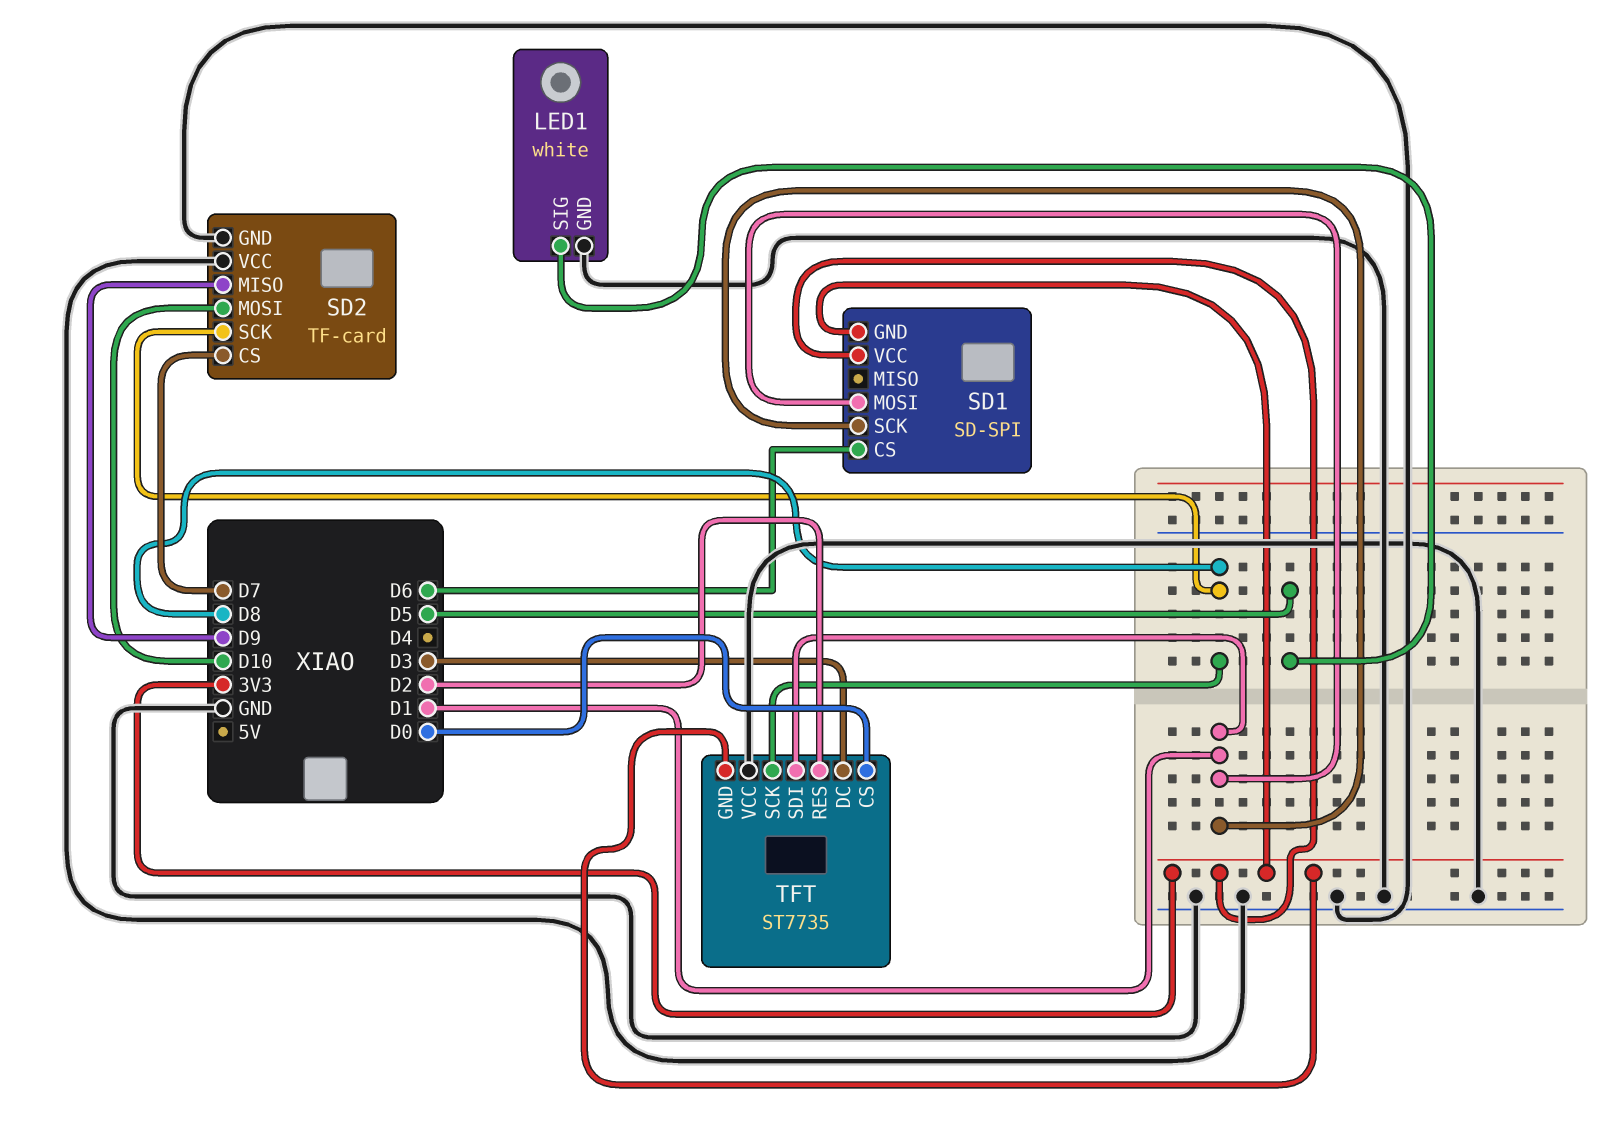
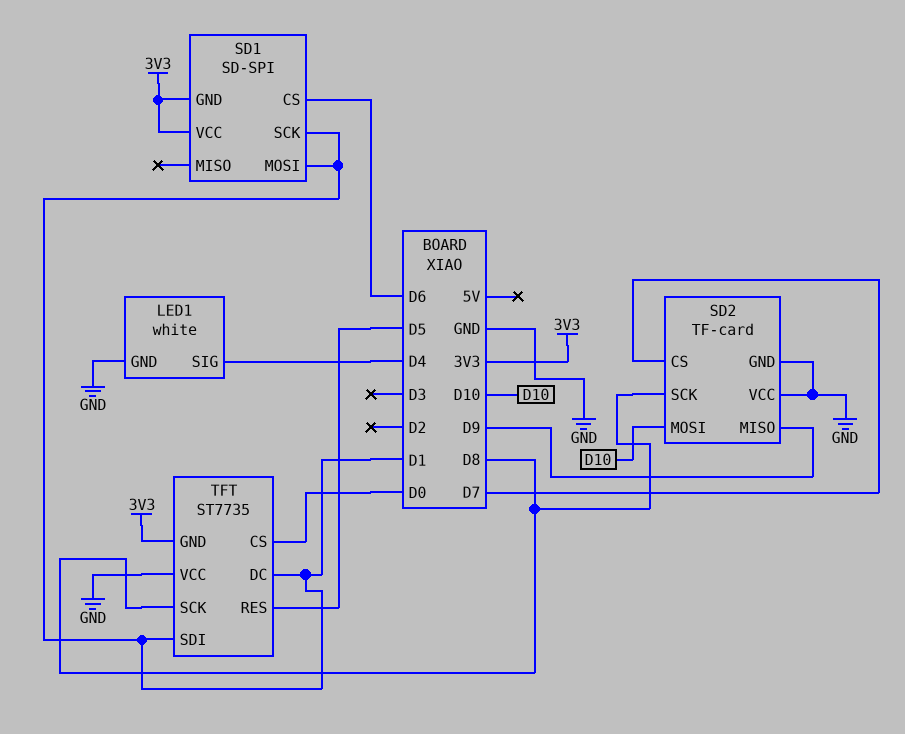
LED1 pin SIG: D5 -> D4
TFT pin DC: D3 -> D1
TFT pin RES: D2 -> D5

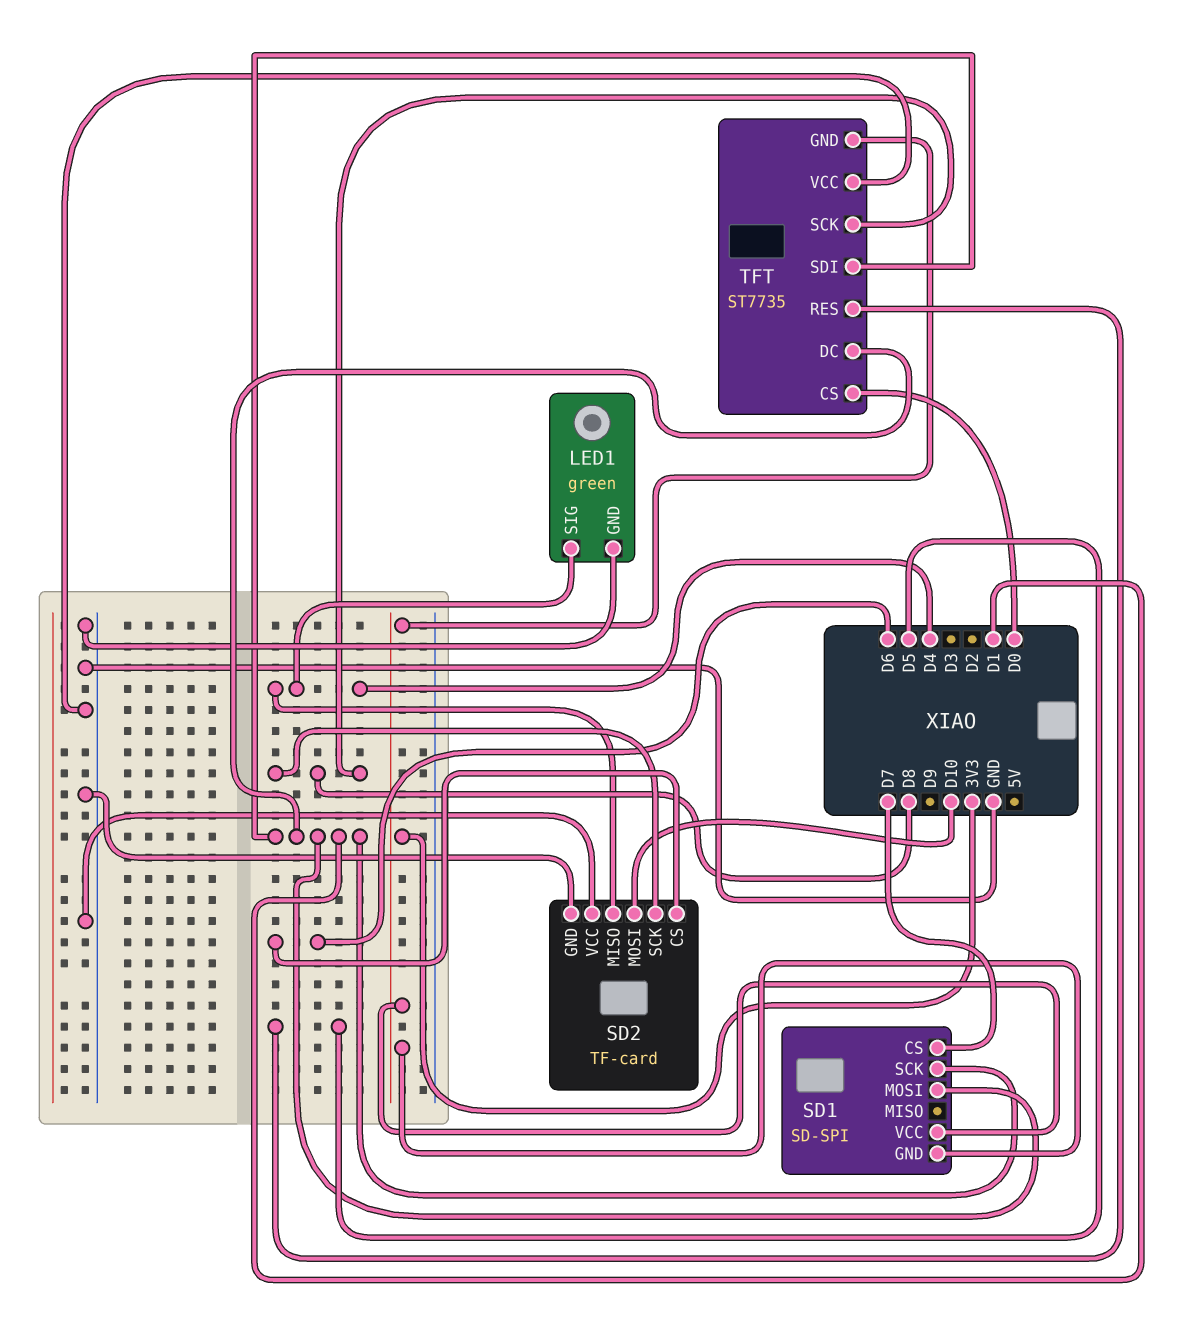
LED1: white -> green
SD1 pin CS: D6 -> D7
SD2 pin CS: D7 -> D6
SD2 pin MISO: D9 -> D4

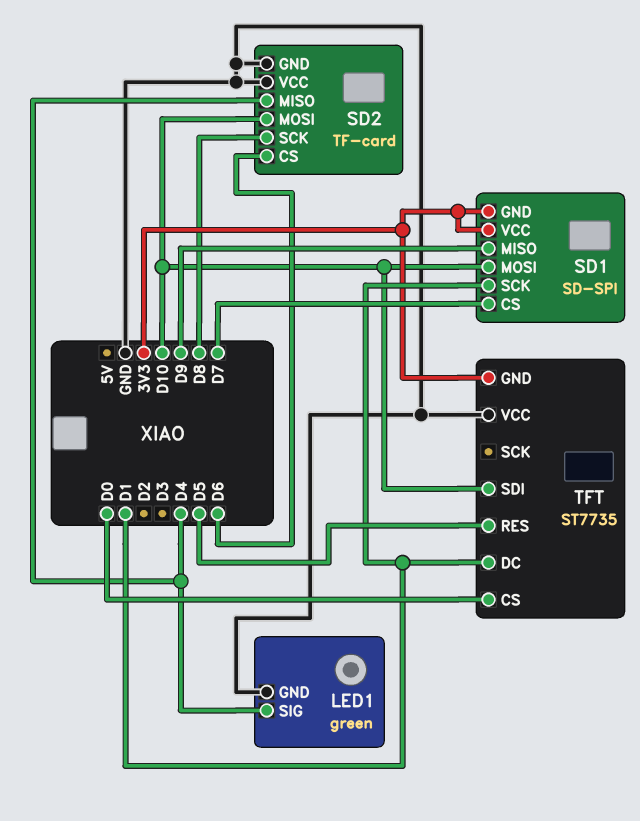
SD1 pin MISO: none -> D9
SD1 pin MOSI: D1 -> D10
TFT pin SCK: D8 -> none
TFT pin SDI: D1 -> D10

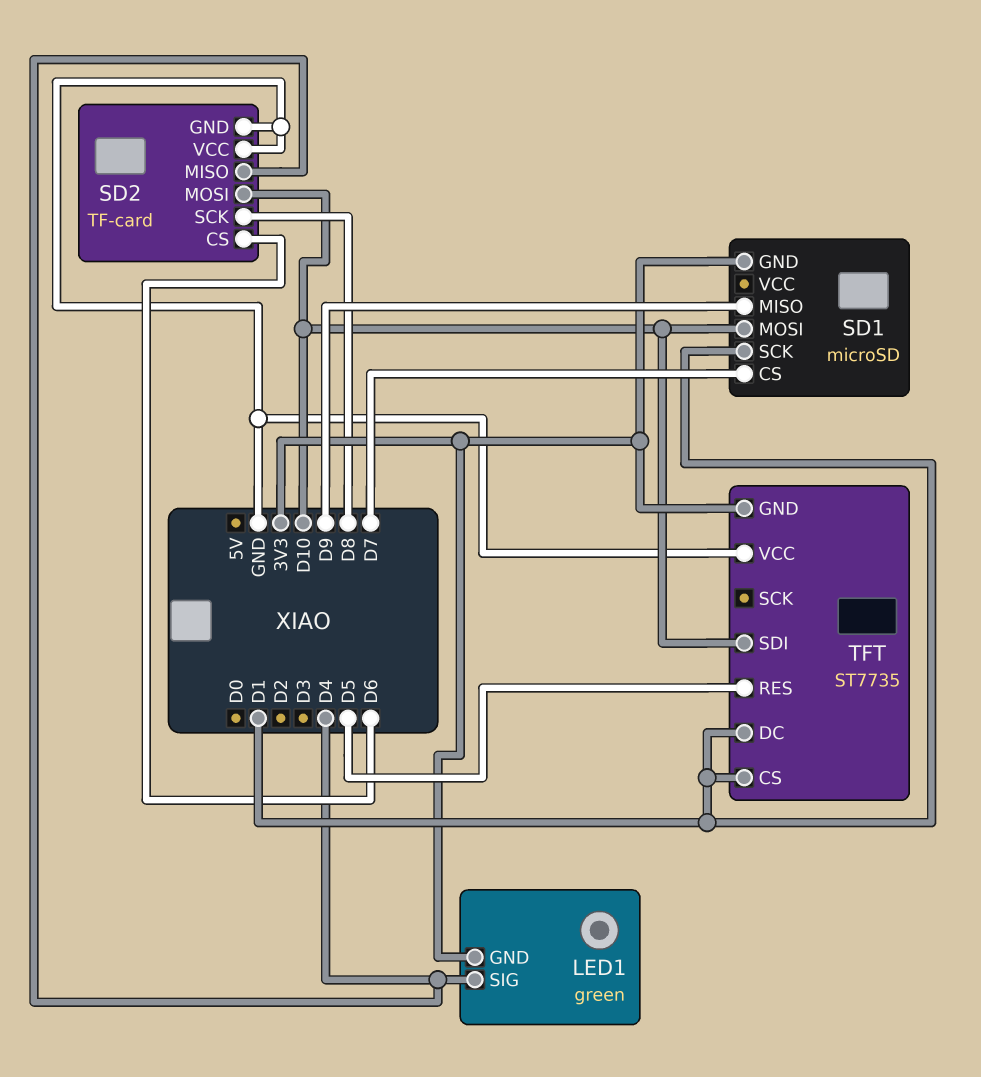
LED1 pin GND: GND -> 3V3
SD1: SD-SPI -> microSD
SD1 pin VCC: 3V3 -> none
TFT pin CS: D0 -> D1

